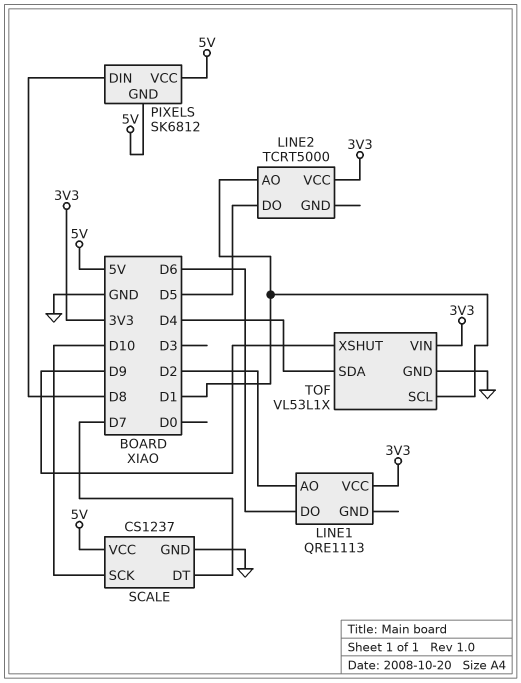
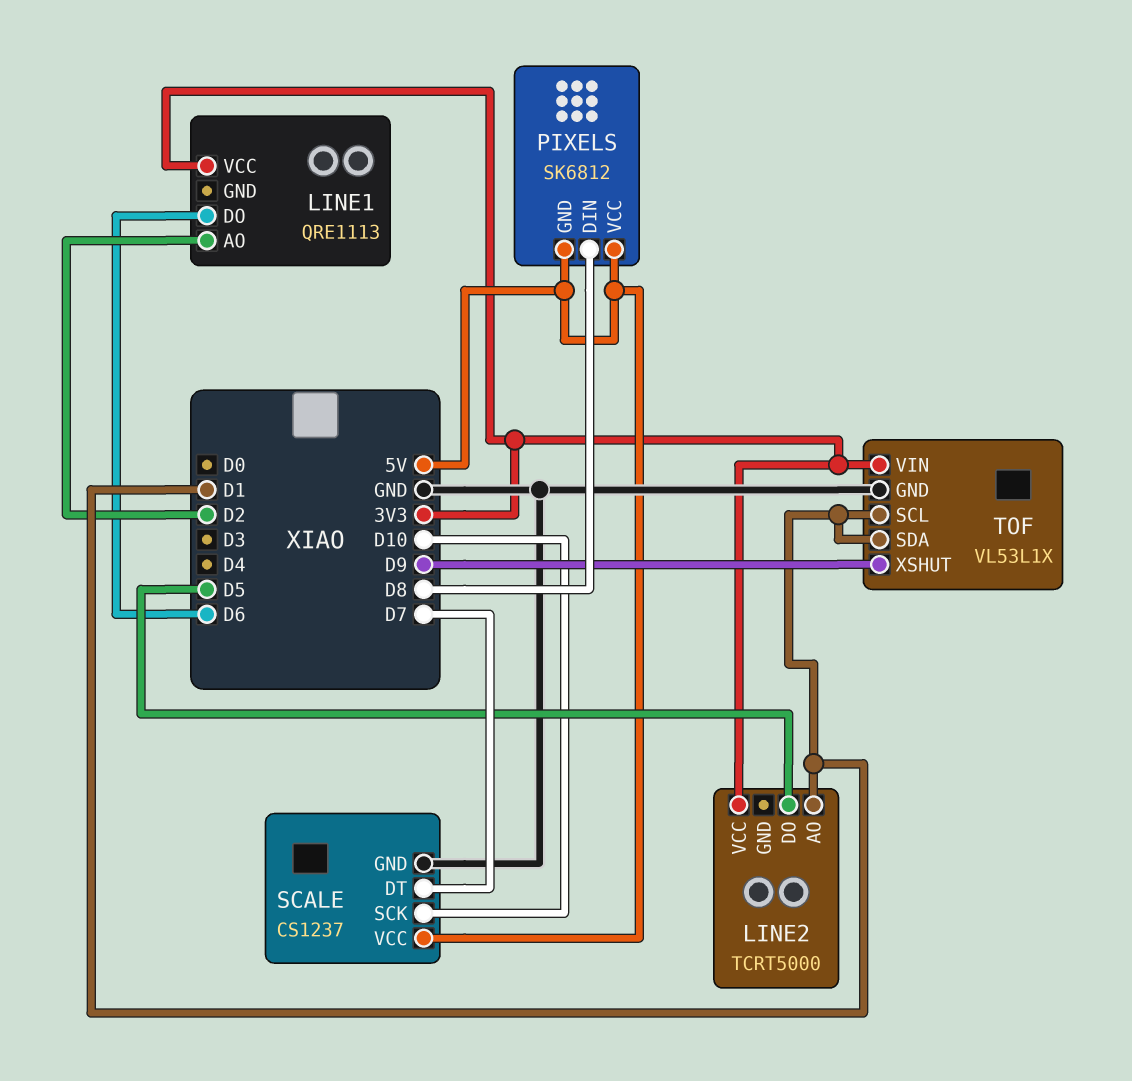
TOF pin SDA: D4 -> D1

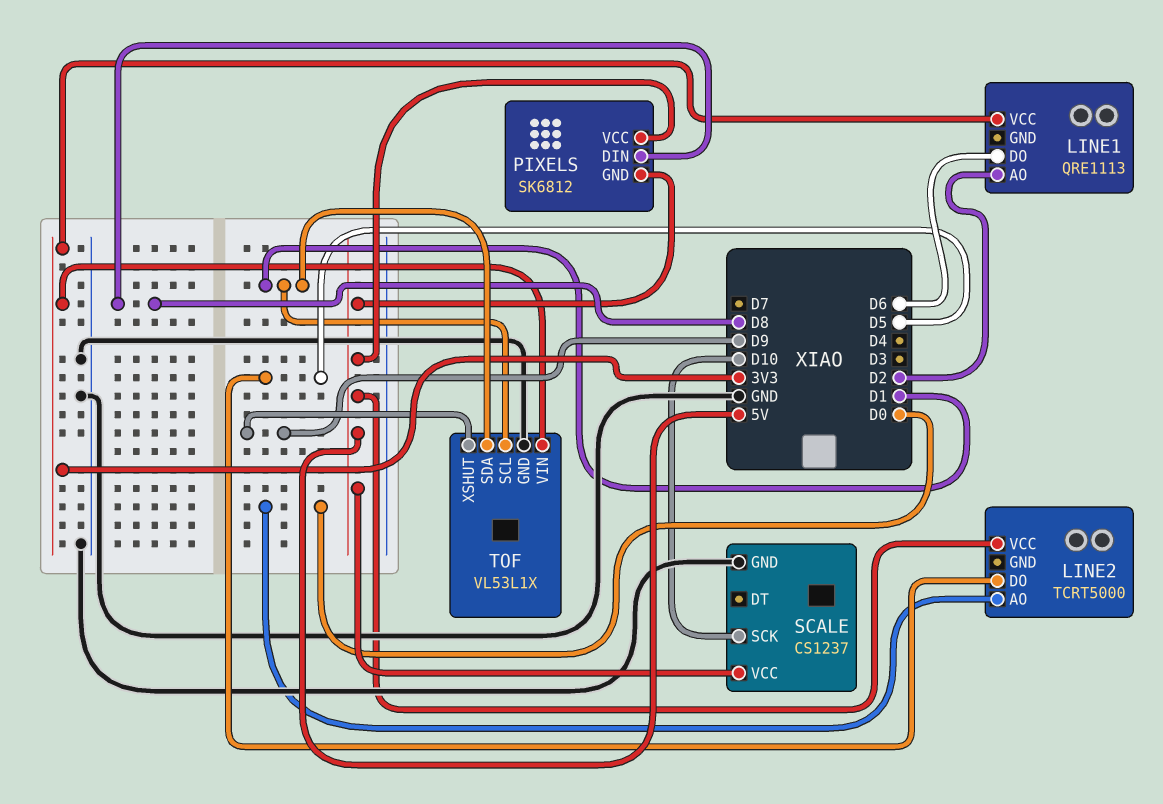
LINE2 pin AO: D1 -> D0
LINE2 pin VCC: 3V3 -> 5V
SCALE pin DT: D7 -> none

